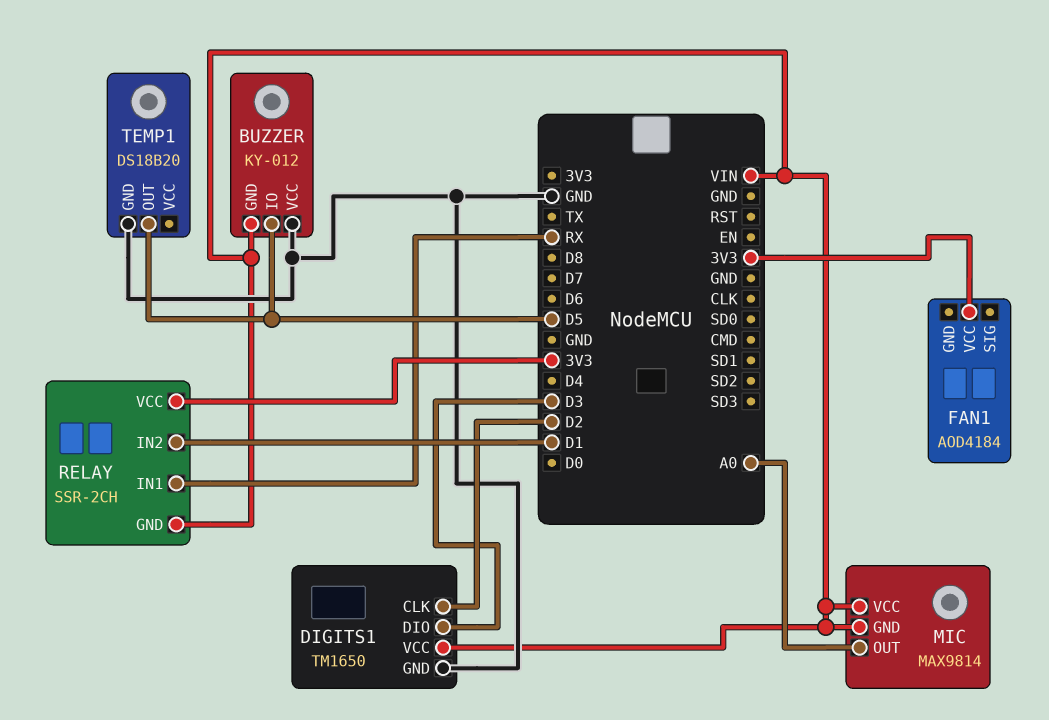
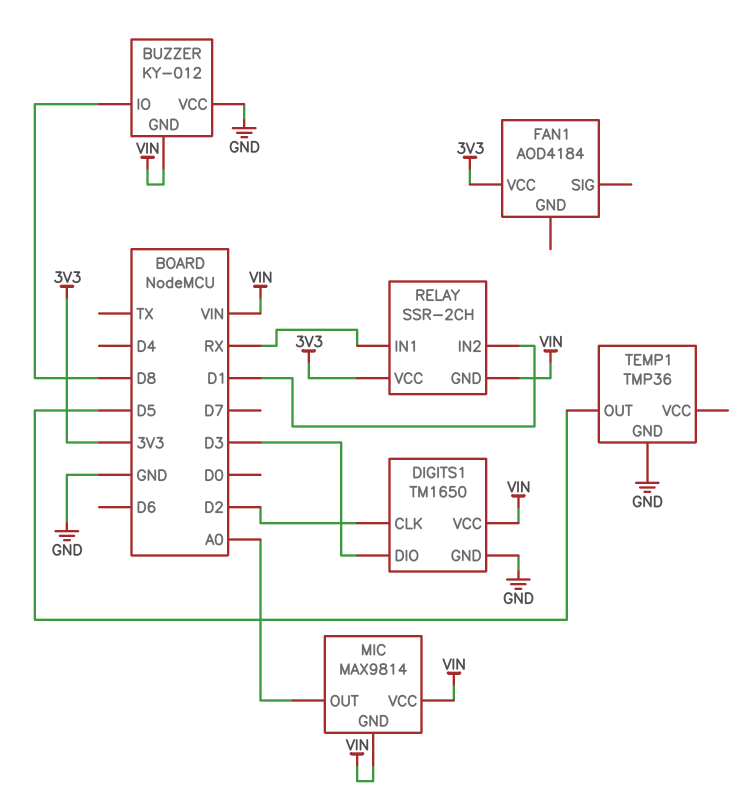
BUZZER pin IO: D5 -> D8
TEMP1: DS18B20 -> TMP36

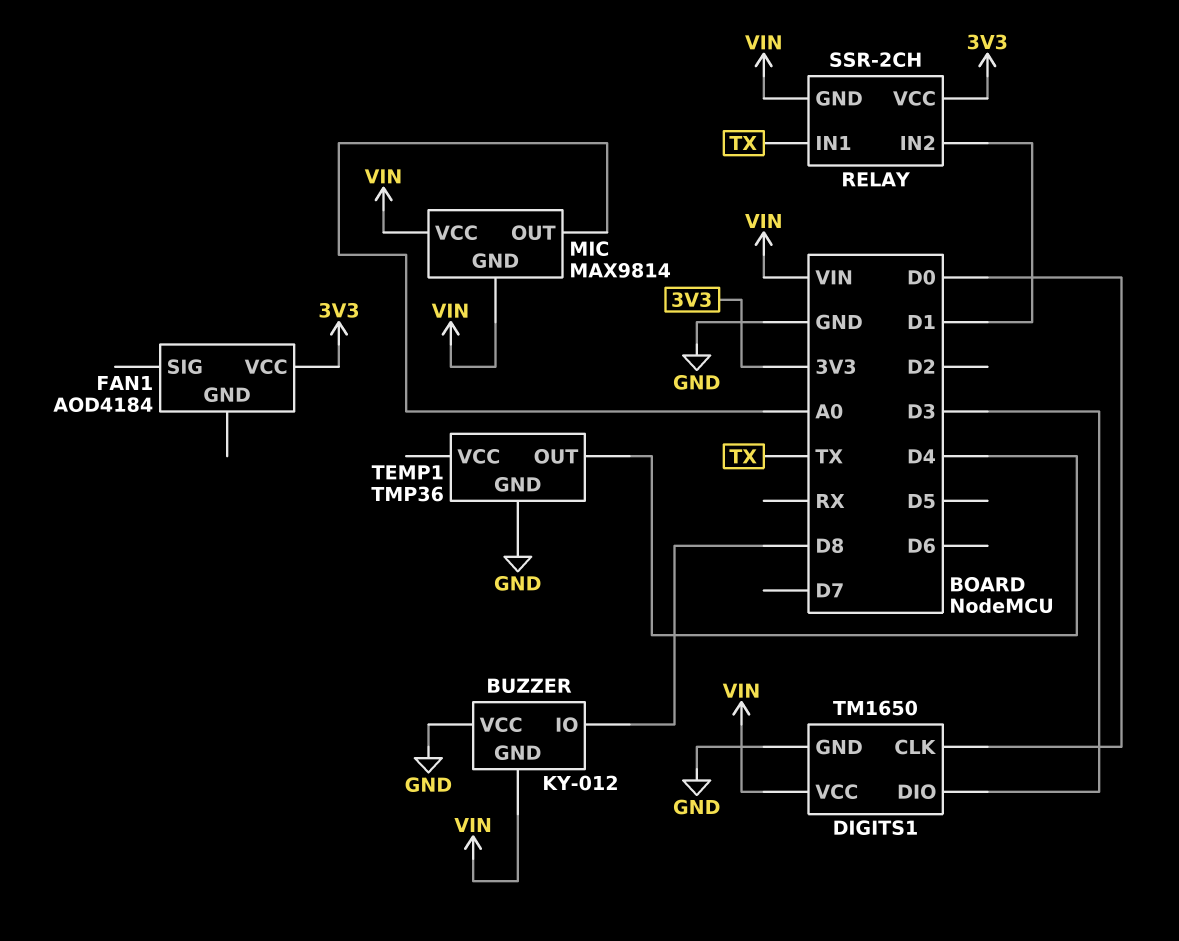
DIGITS1 pin CLK: D2 -> D0
RELAY pin IN1: RX -> TX
TEMP1 pin OUT: D5 -> D4

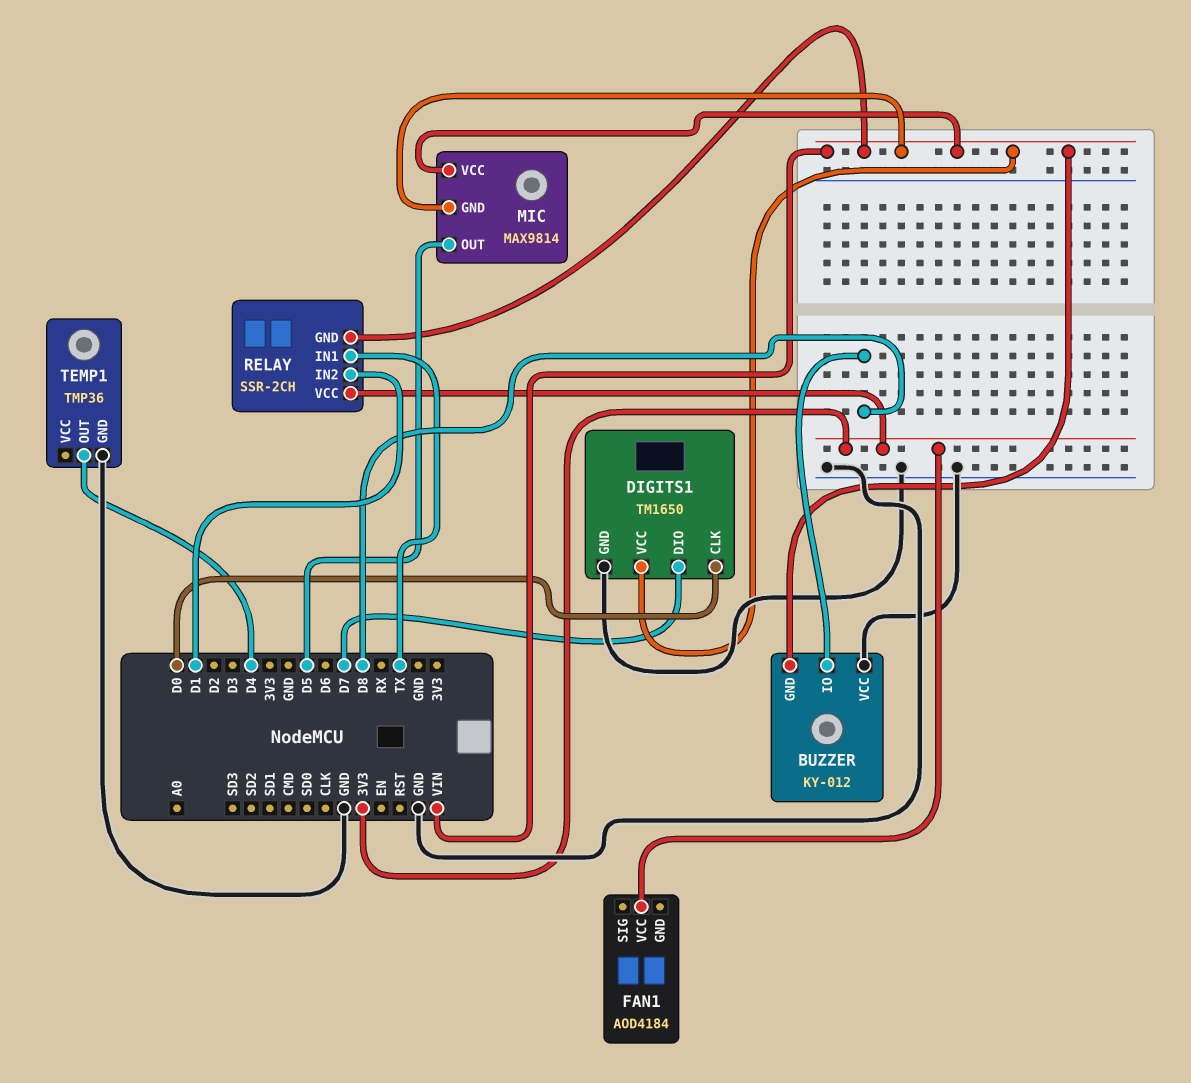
DIGITS1 pin DIO: D3 -> D7
MIC pin OUT: A0 -> D5

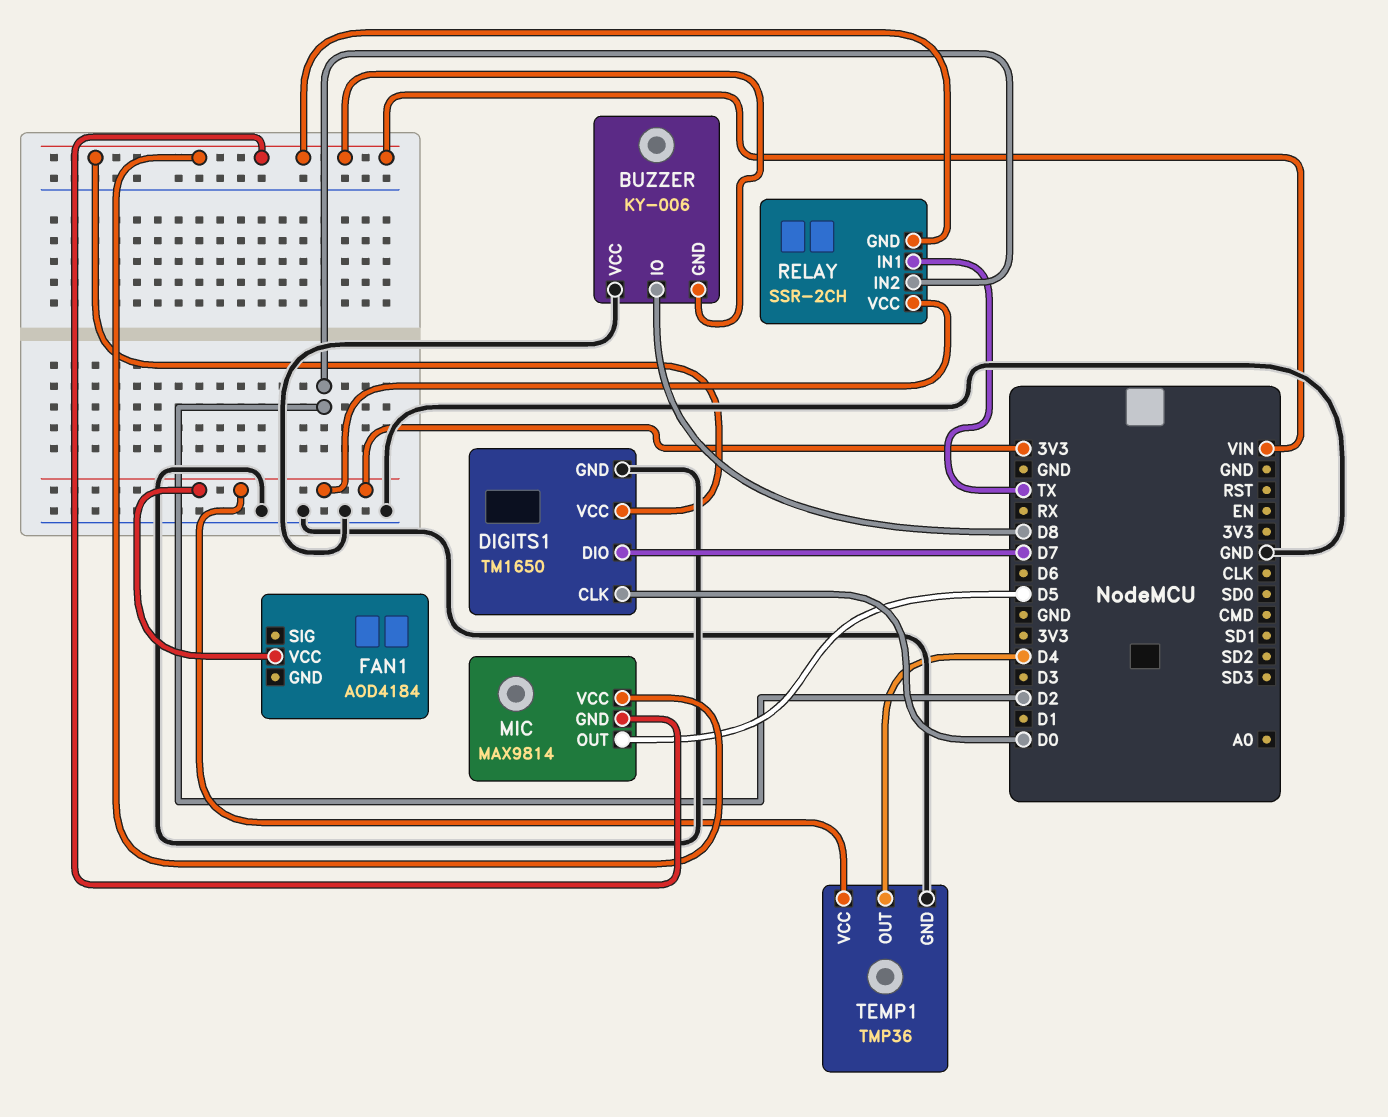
BUZZER: KY-012 -> KY-006
RELAY pin IN2: D1 -> D2
TEMP1 pin VCC: none -> 3V3

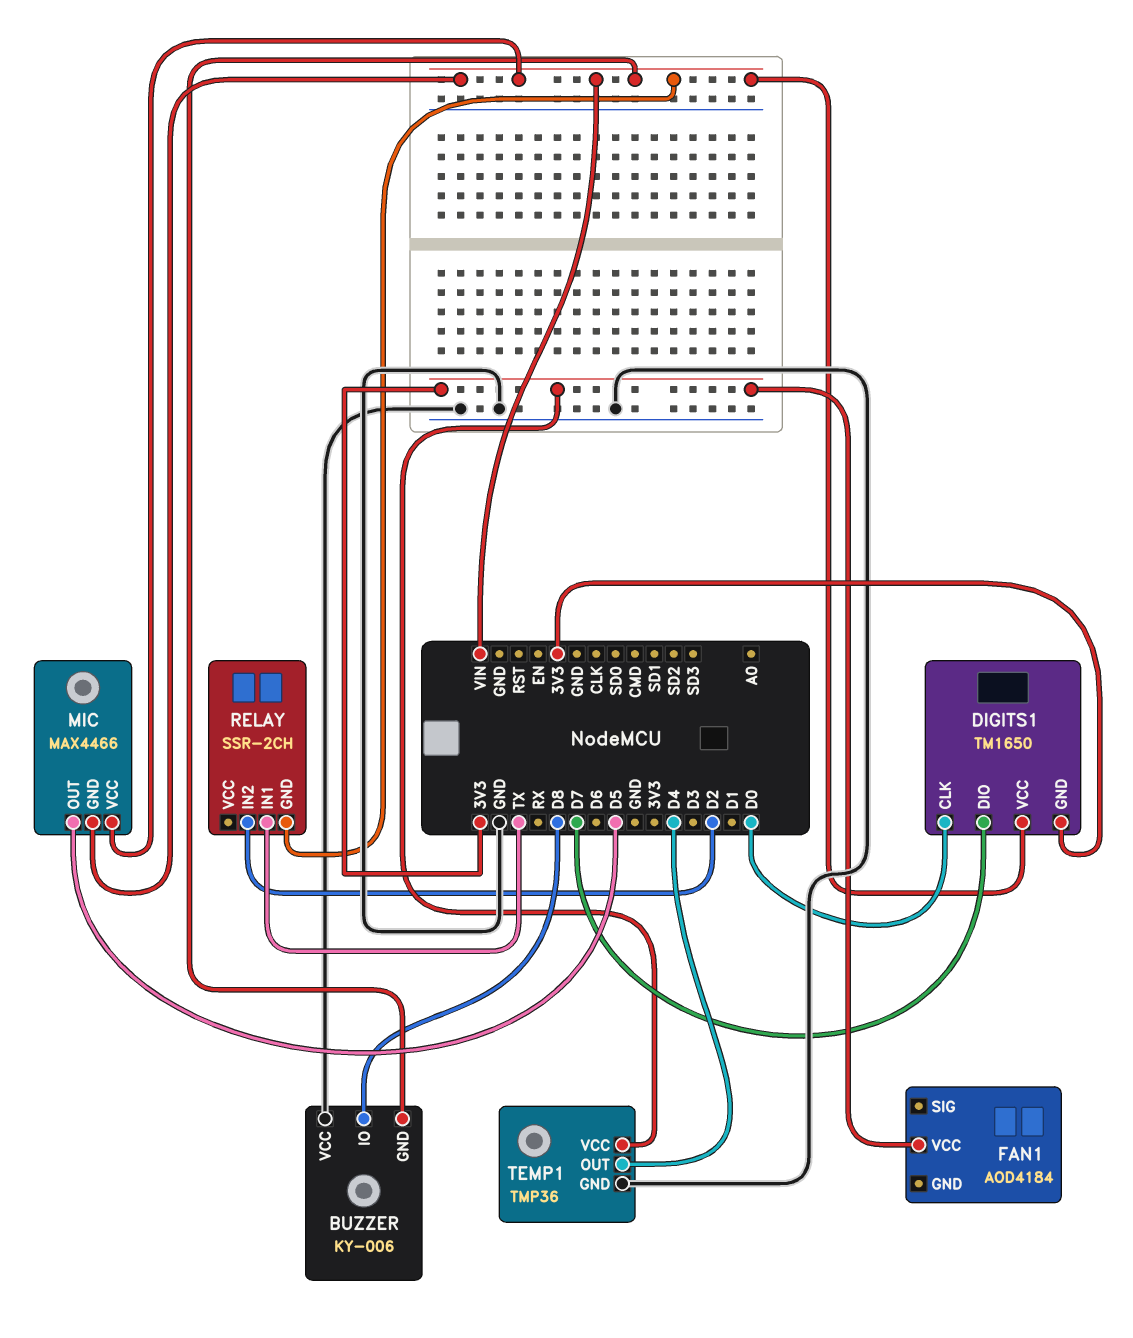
DIGITS1 pin GND: GND -> 3V3
MIC: MAX9814 -> MAX4466
RELAY pin VCC: 3V3 -> none

